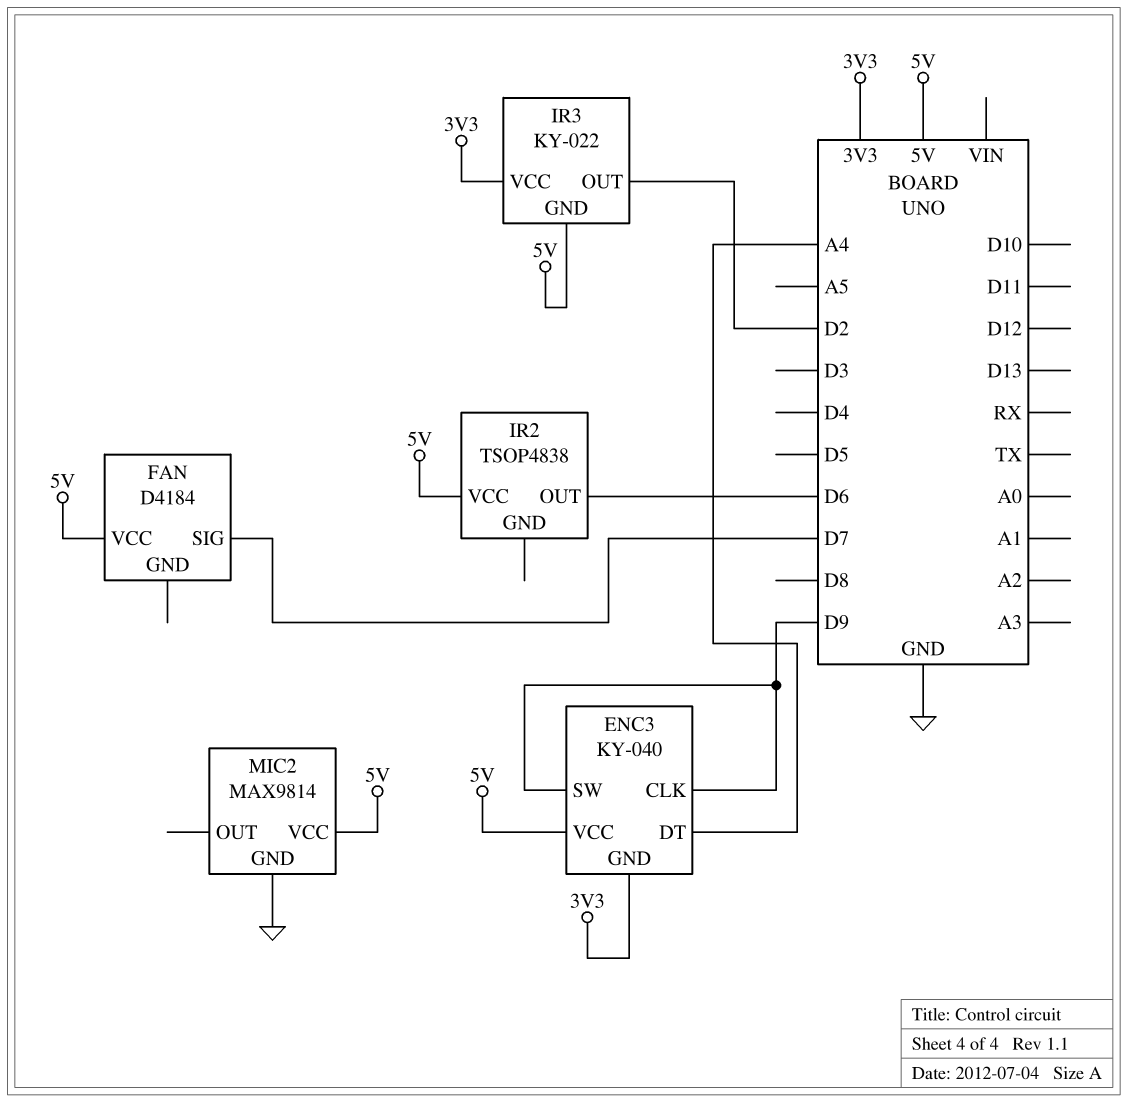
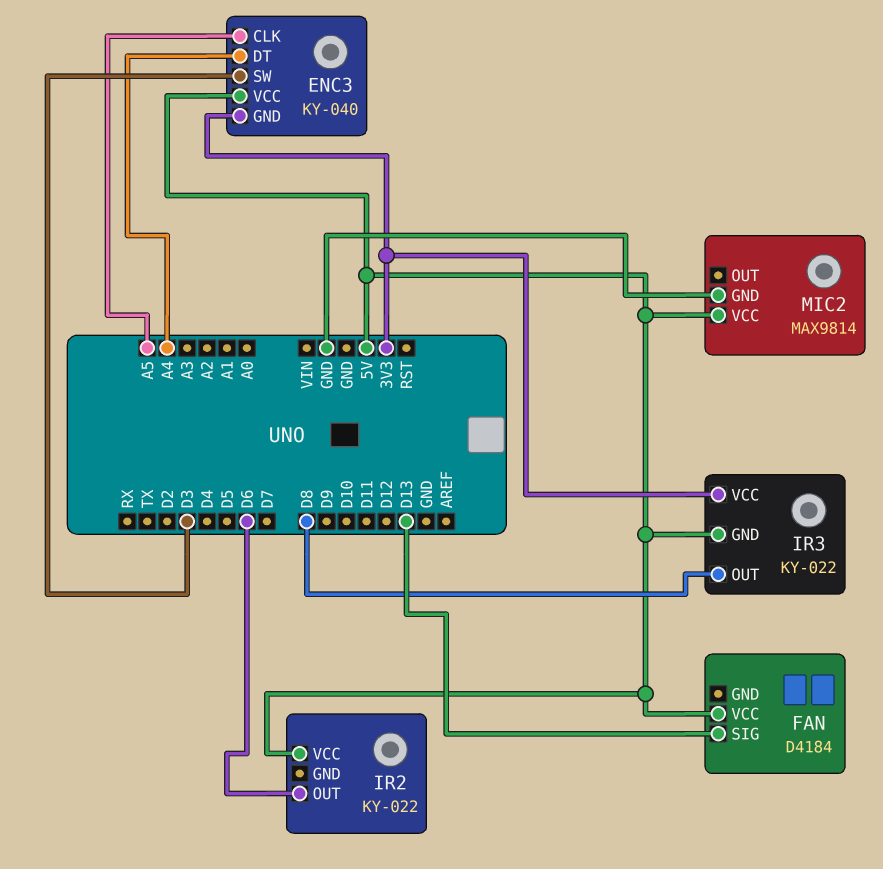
ENC3 pin CLK: D9 -> A5
ENC3 pin SW: D9 -> D3
FAN pin SIG: D7 -> D13
IR2: TSOP4838 -> KY-022
IR3 pin OUT: D2 -> D8

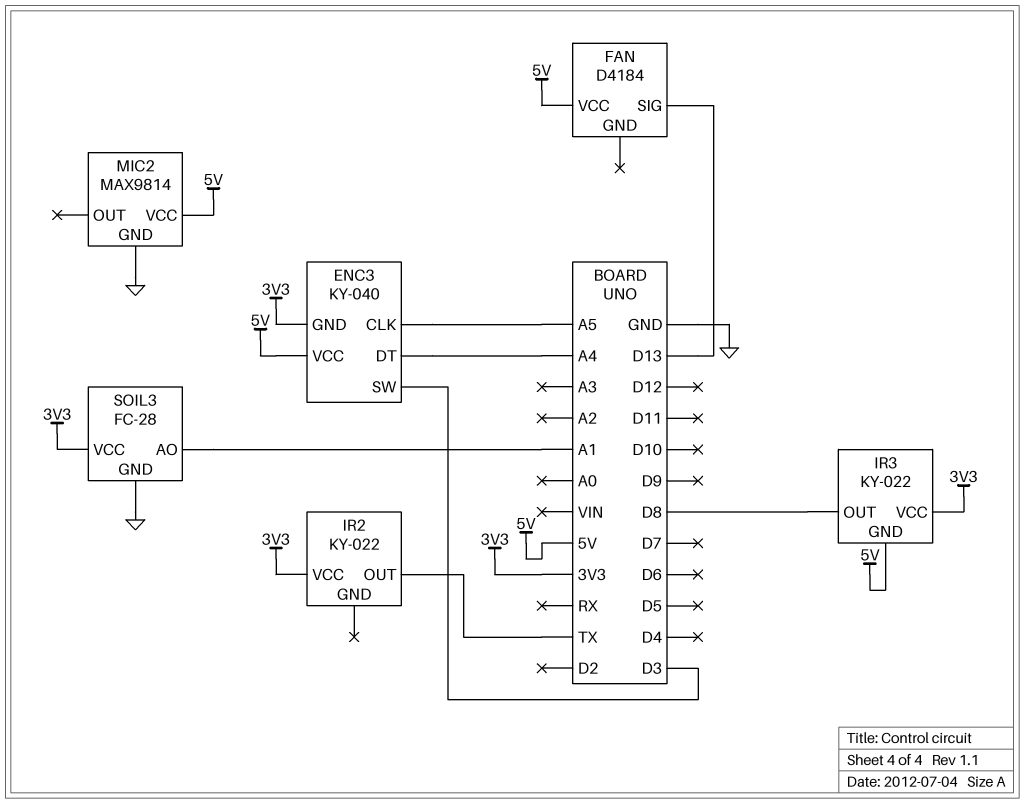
IR2 pin OUT: D6 -> TX
IR2 pin VCC: 5V -> 3V3
SOIL3: none -> FC-28
SOIL3 pin AO: none -> A1
SOIL3 pin GND: none -> GND
SOIL3 pin VCC: none -> 3V3

